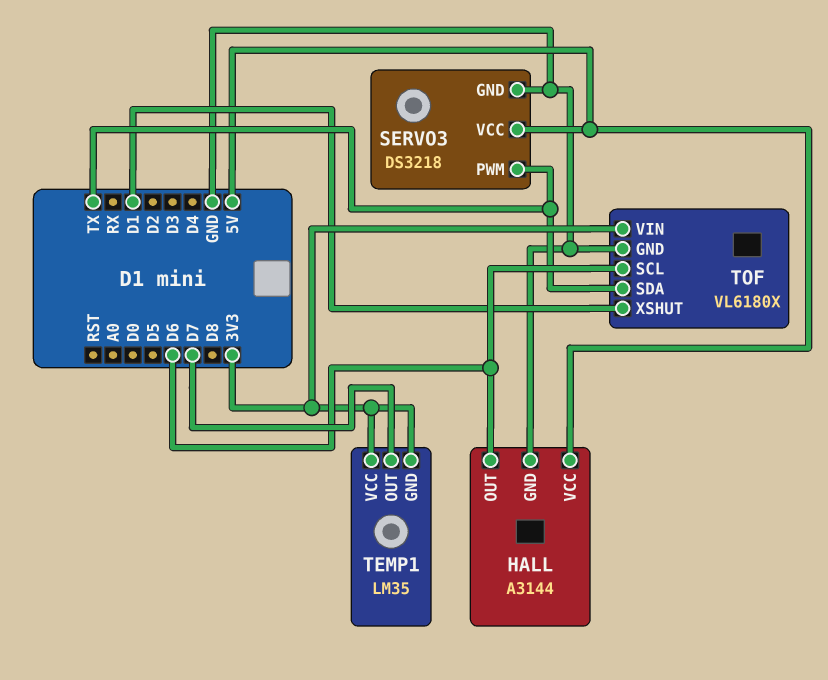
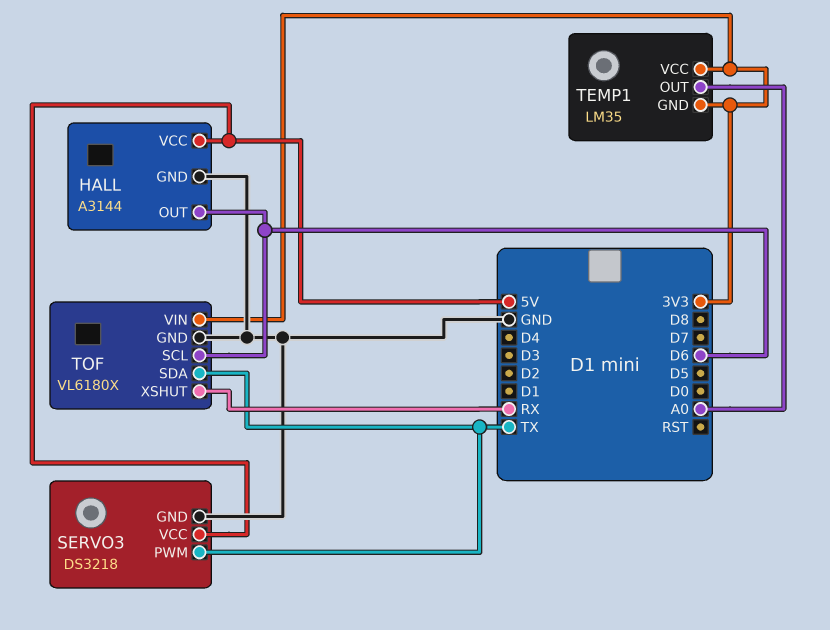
TEMP1 pin OUT: D7 -> A0
TOF pin XSHUT: D1 -> RX

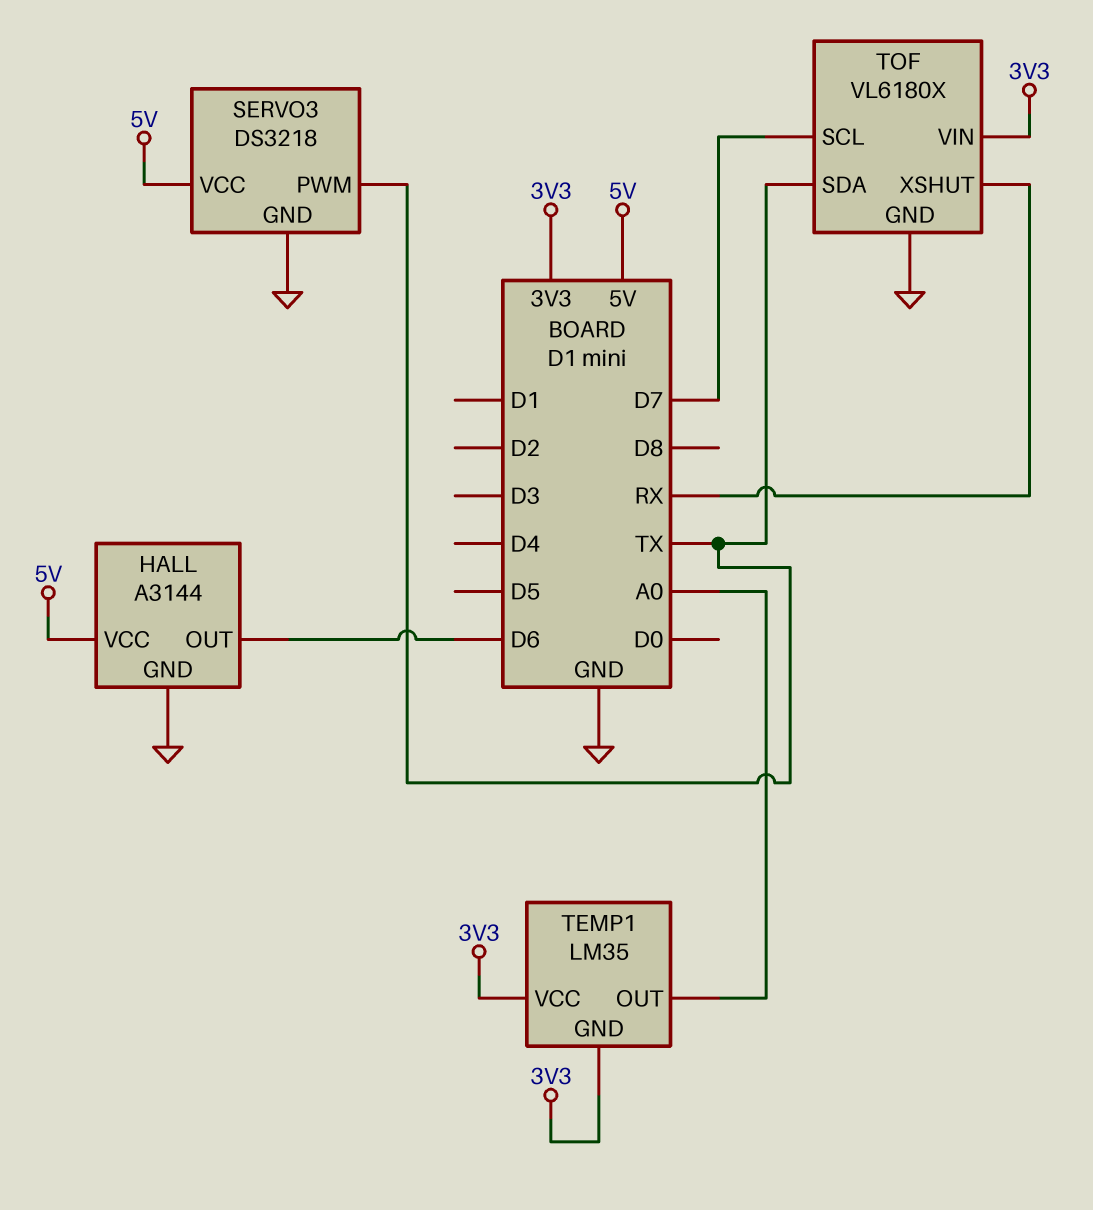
TOF pin SCL: D6 -> D7

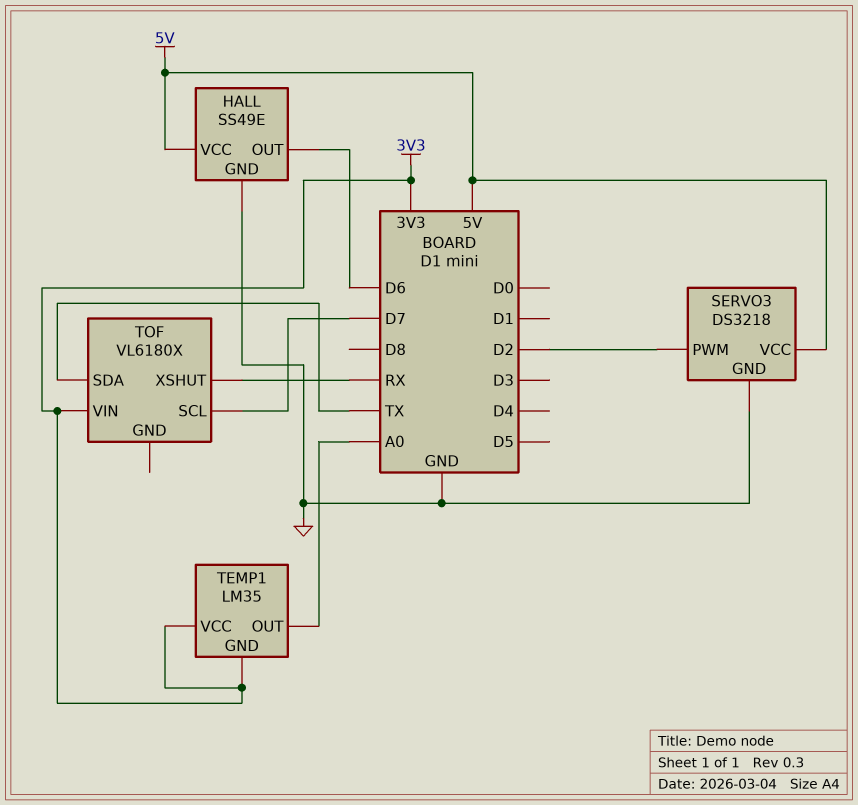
HALL: A3144 -> SS49E
SERVO3 pin PWM: TX -> D2
TOF pin GND: GND -> none

